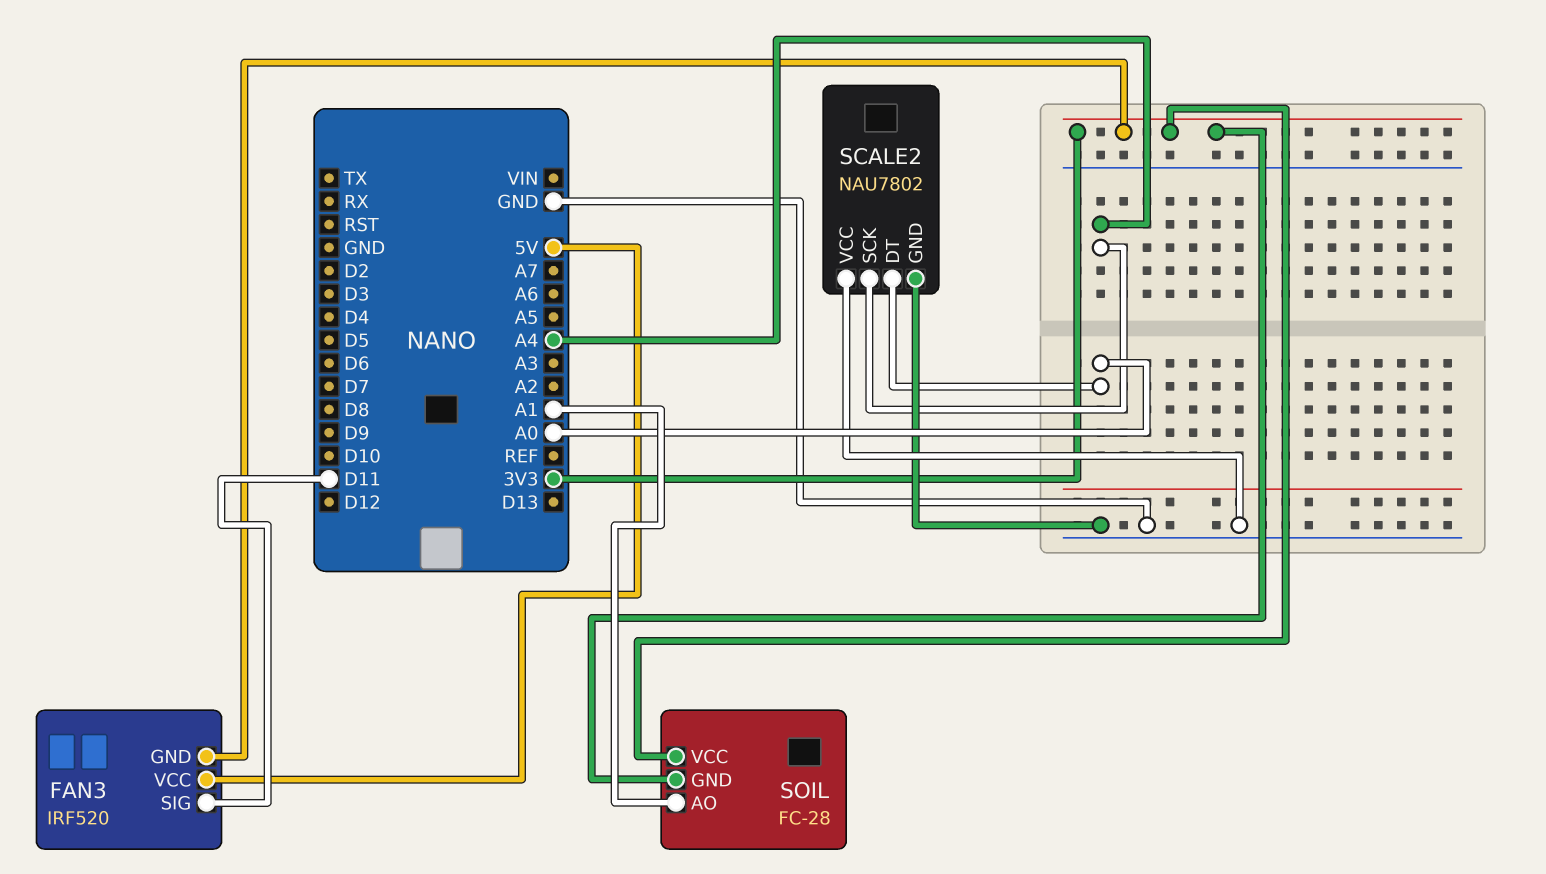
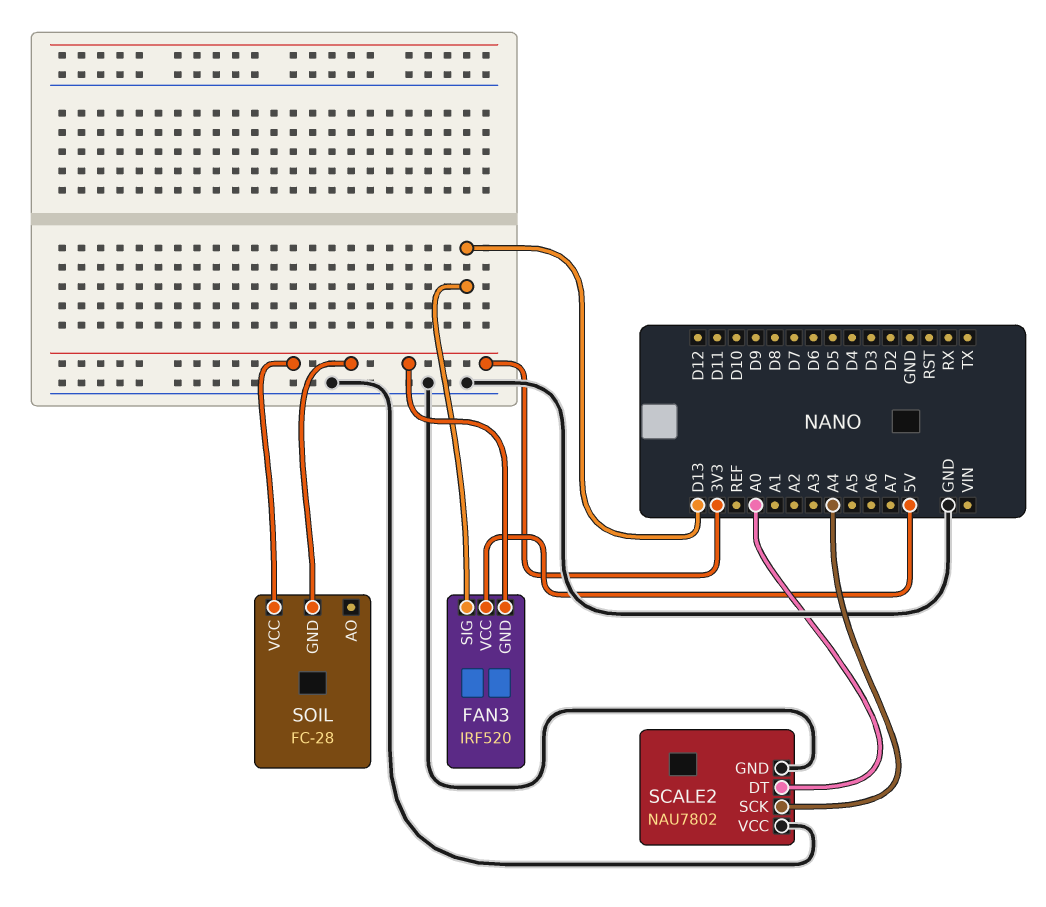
FAN3 pin SIG: D11 -> D13
SOIL pin AO: A1 -> none

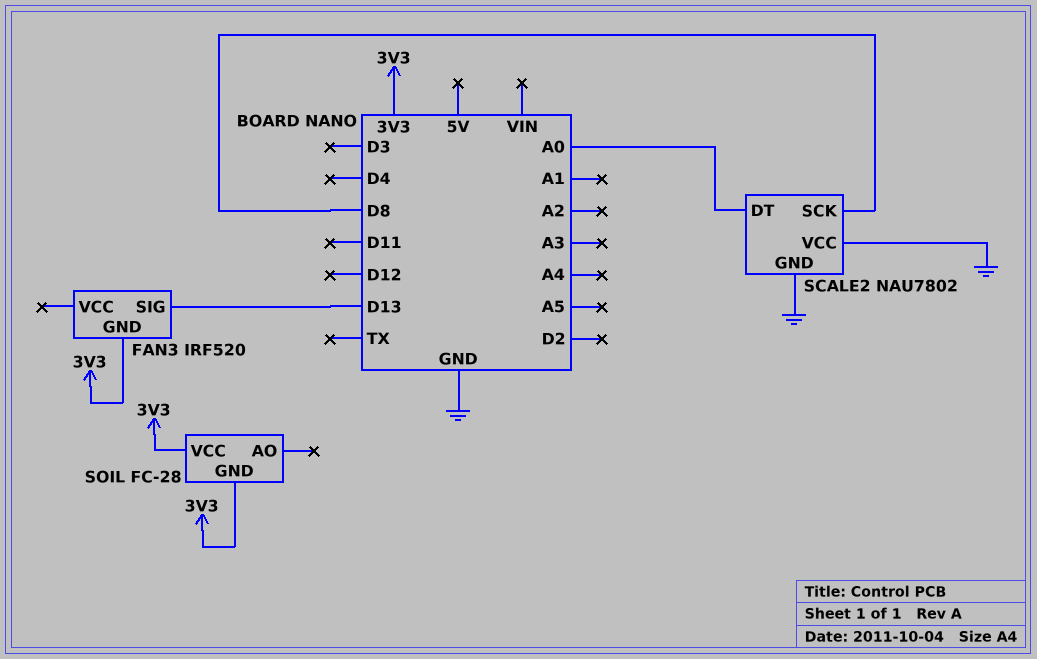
FAN3 pin VCC: 5V -> none
SCALE2 pin SCK: A4 -> D8

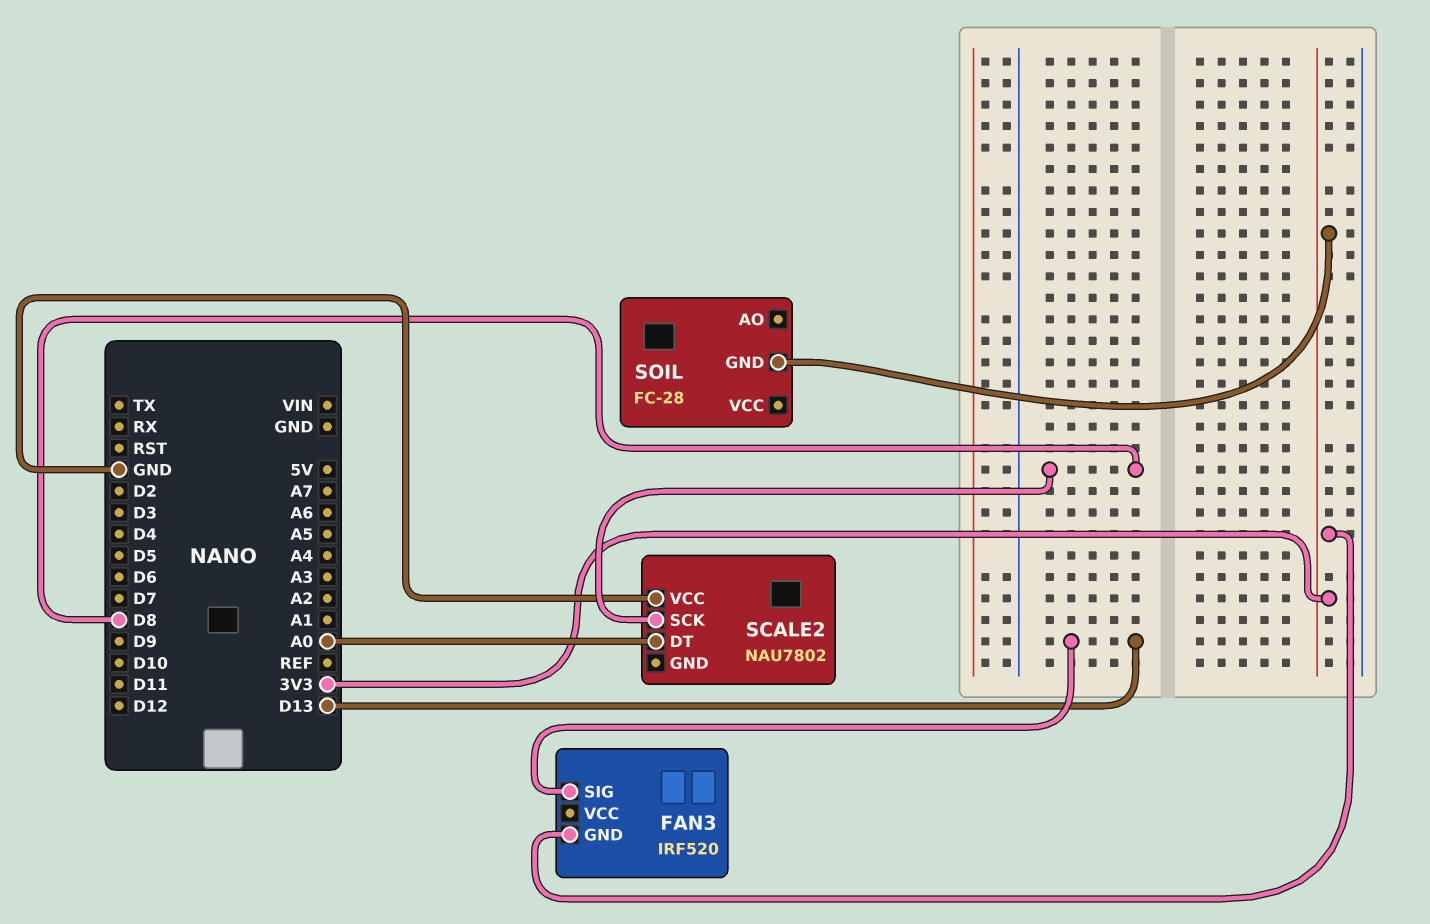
SCALE2 pin GND: GND -> none
SOIL pin VCC: 3V3 -> none

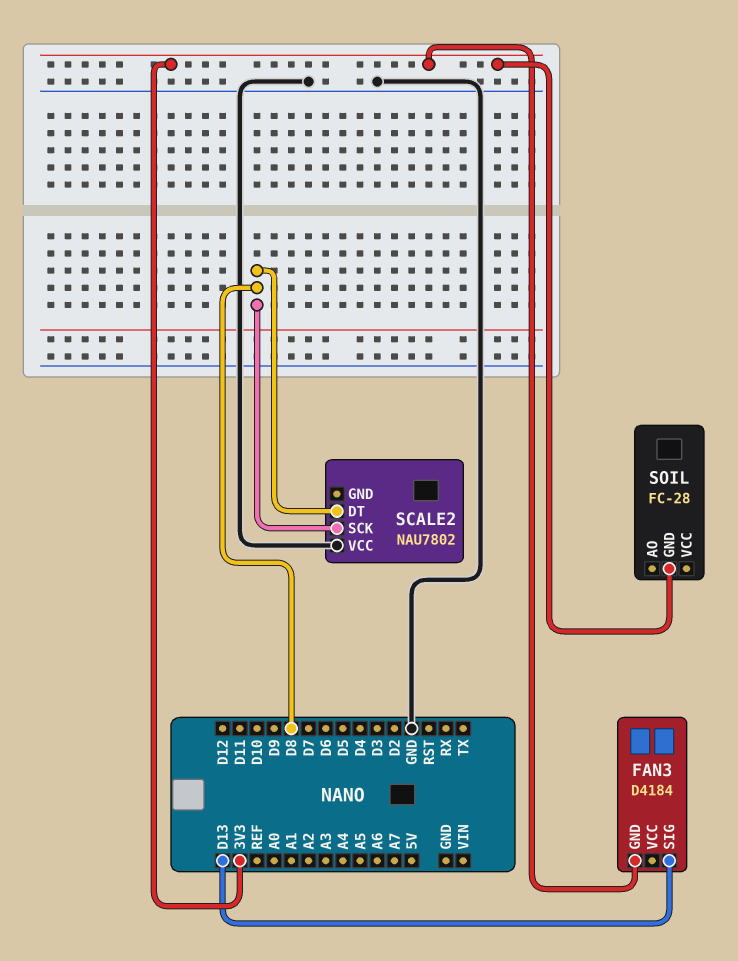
FAN3: IRF520 -> D4184
SCALE2 pin DT: A0 -> D8

